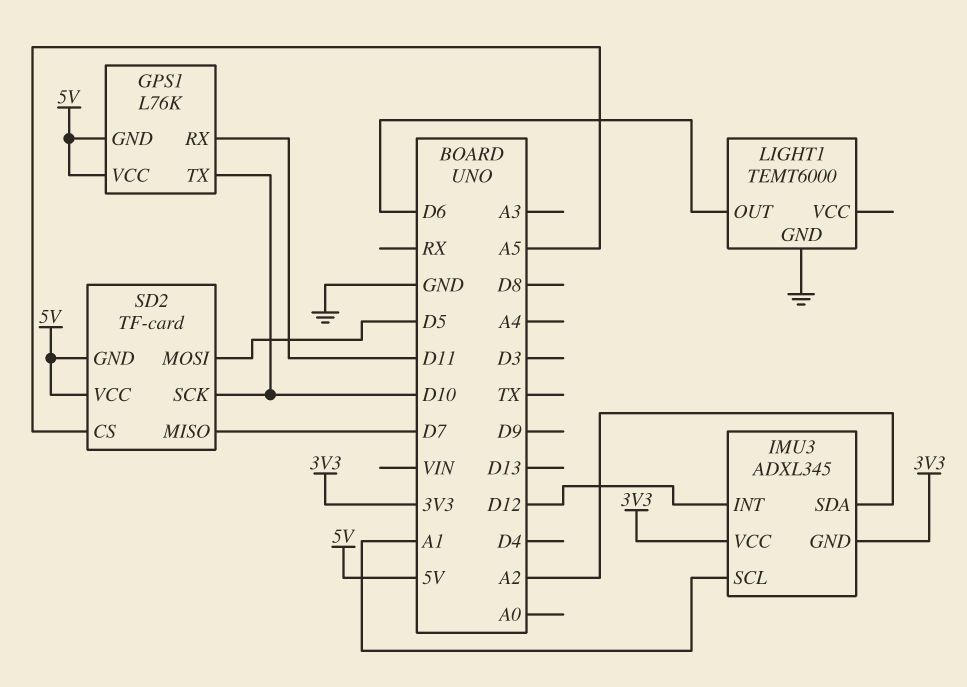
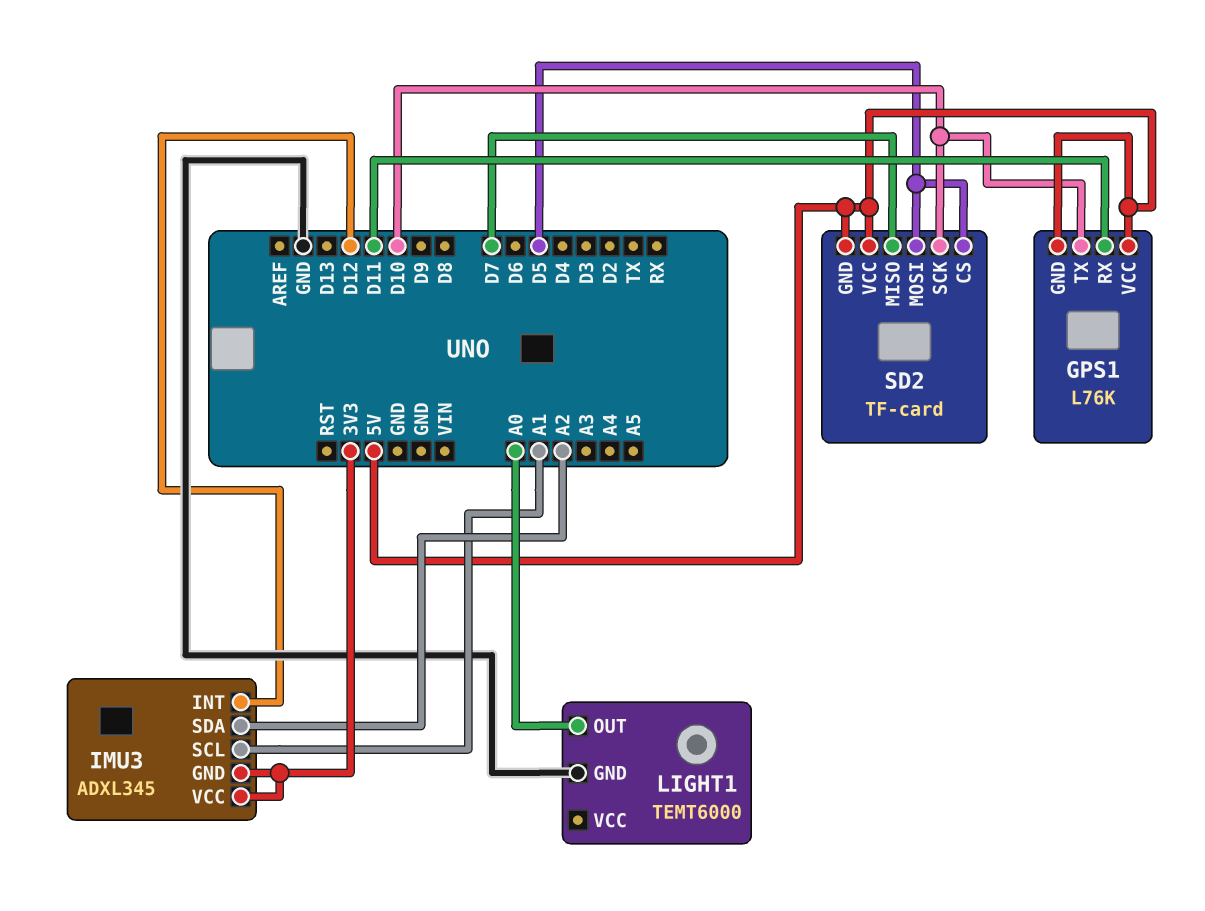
LIGHT1 pin OUT: D6 -> A0
SD2 pin CS: A5 -> D5

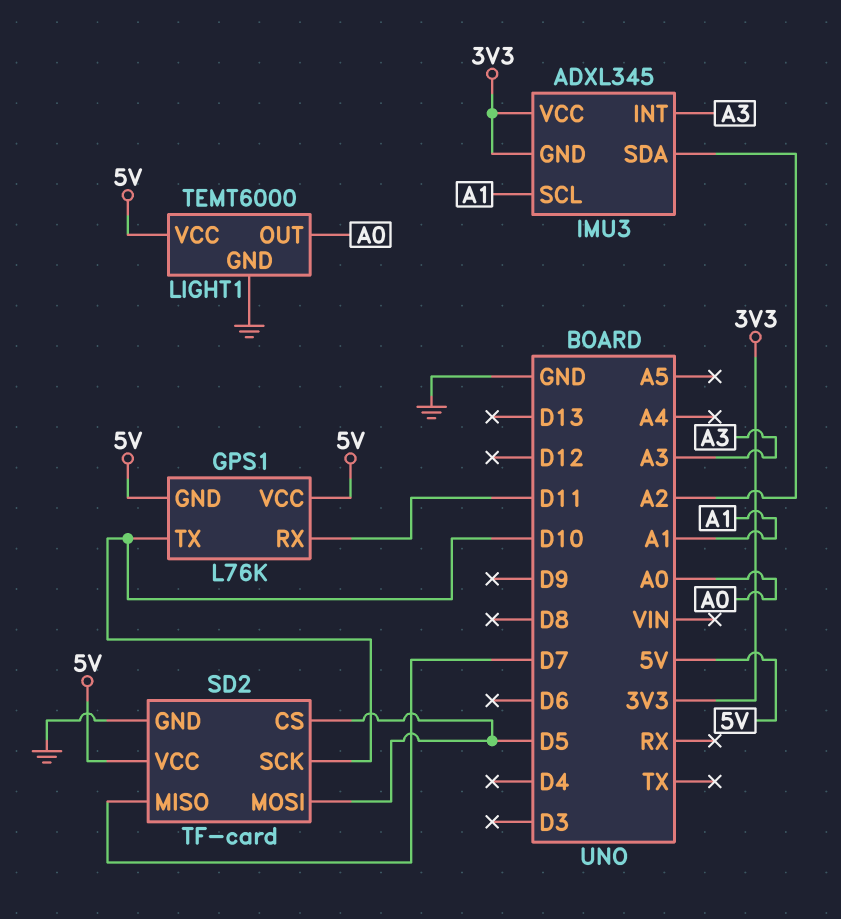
IMU3 pin INT: D12 -> A3
LIGHT1 pin VCC: none -> 5V
SD2 pin GND: 5V -> GND

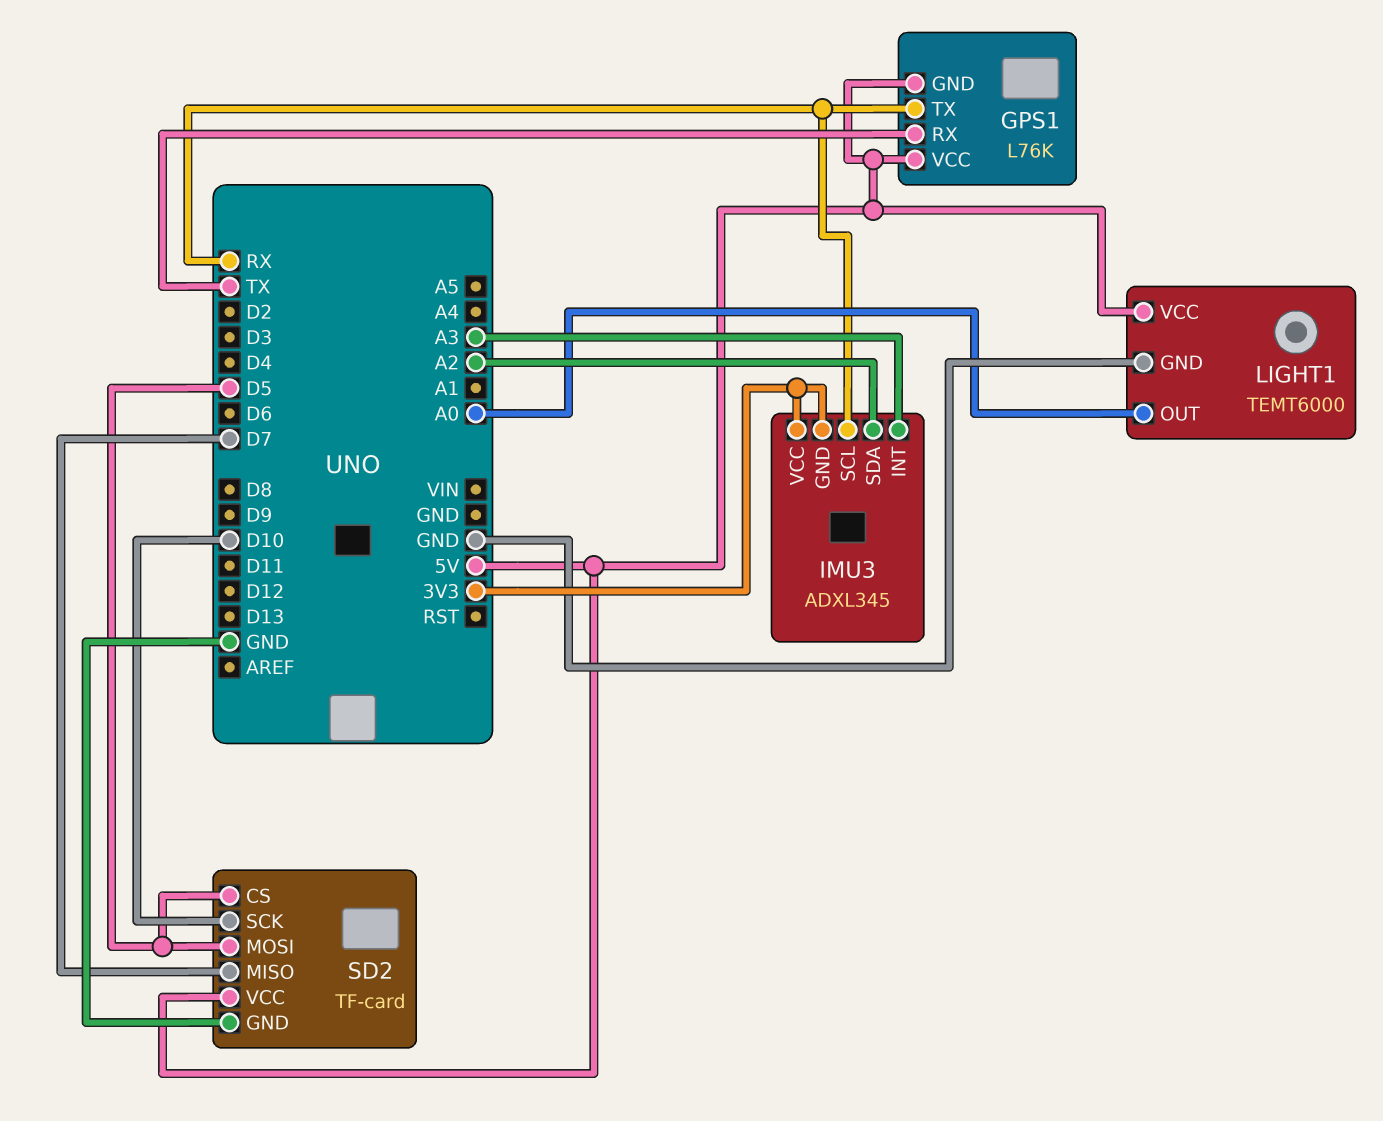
GPS1 pin RX: D11 -> TX
GPS1 pin TX: D10 -> RX
IMU3 pin SCL: A1 -> RX

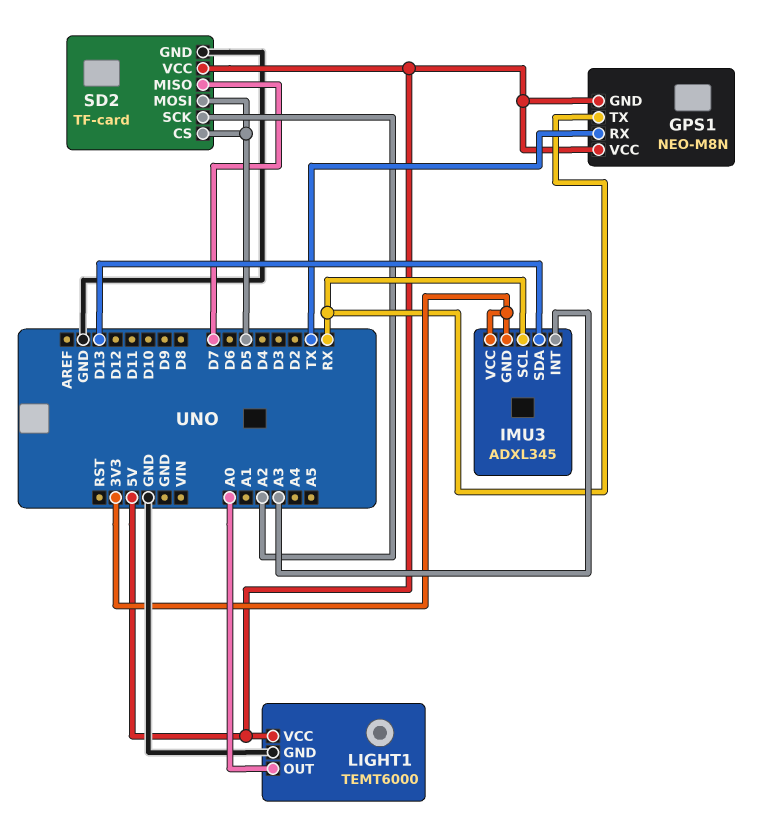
GPS1: L76K -> NEO-M8N
IMU3 pin SDA: A2 -> D13
SD2 pin SCK: D10 -> A2

